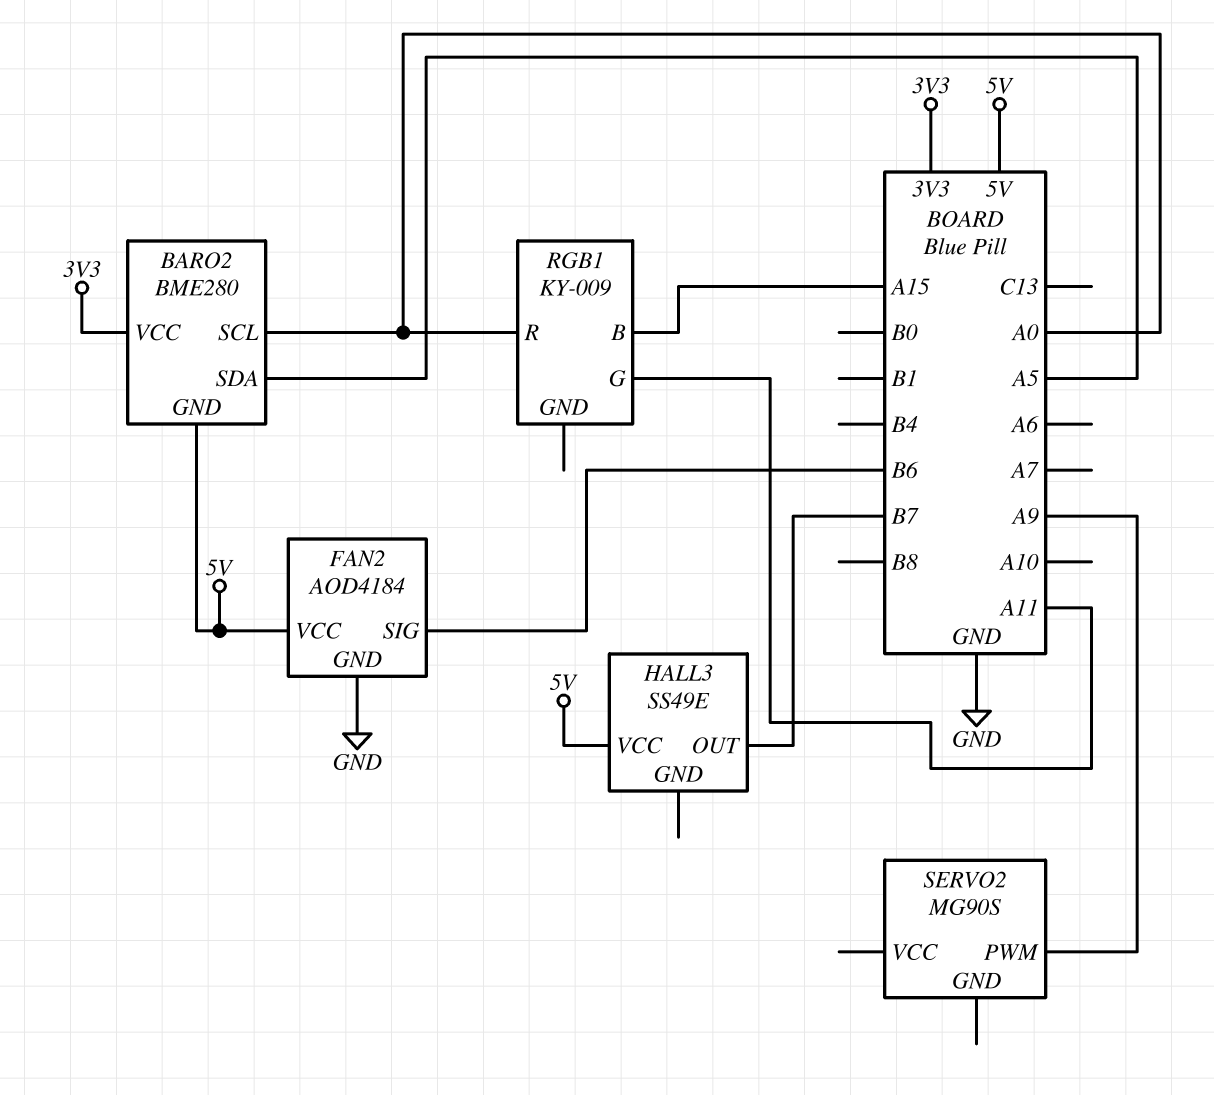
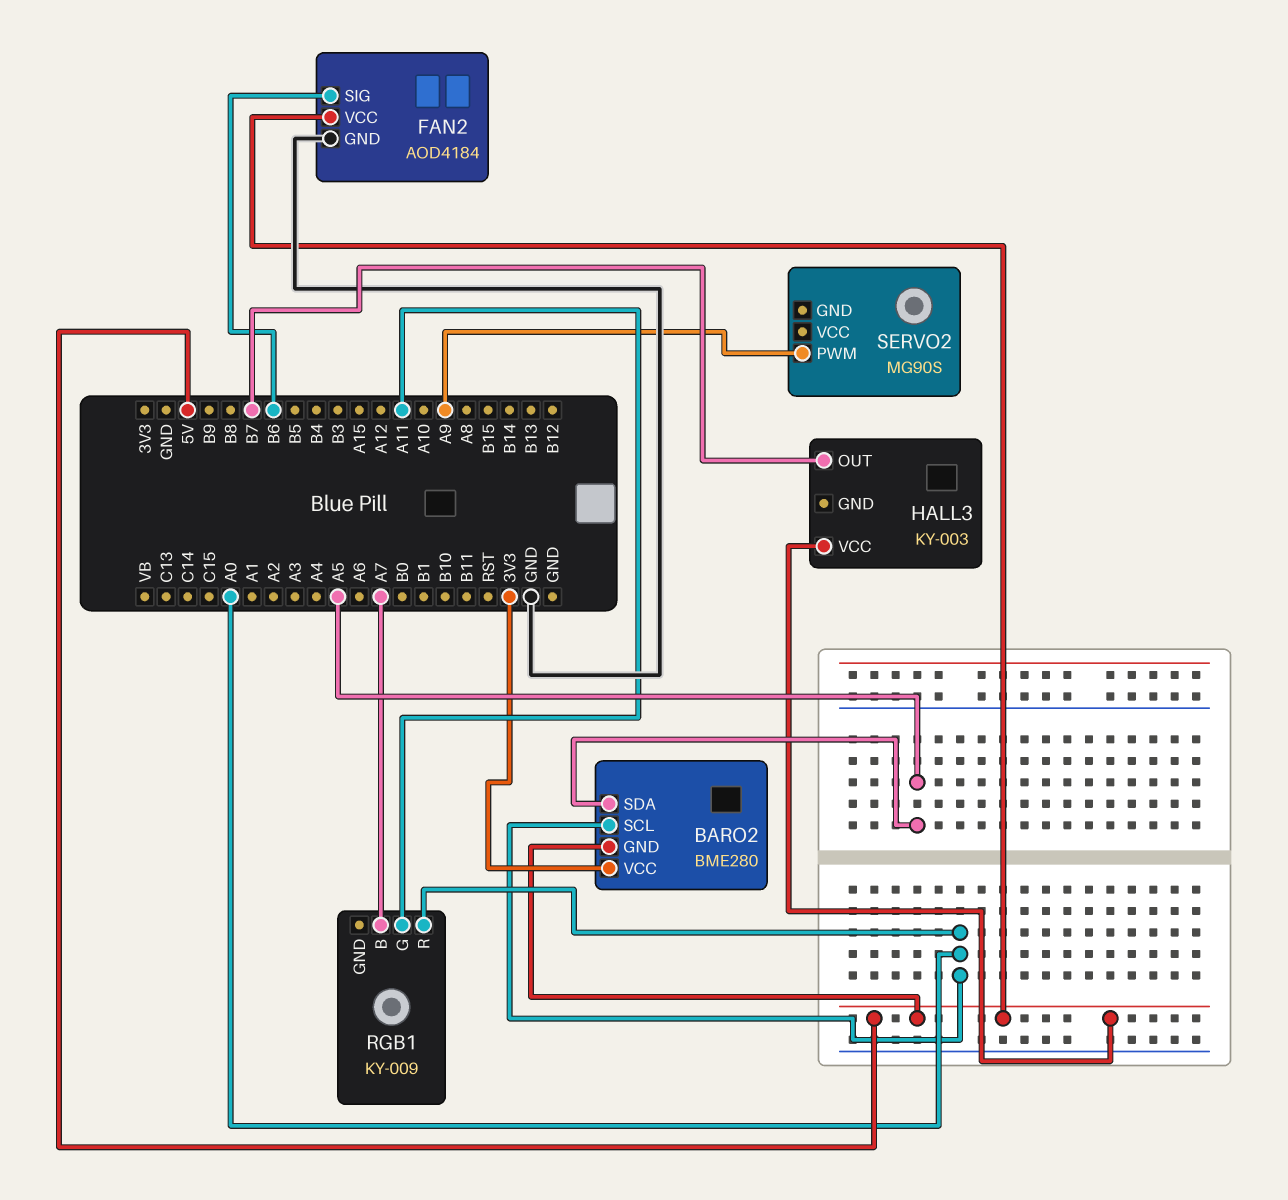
HALL3: SS49E -> KY-003
RGB1 pin B: A15 -> A7

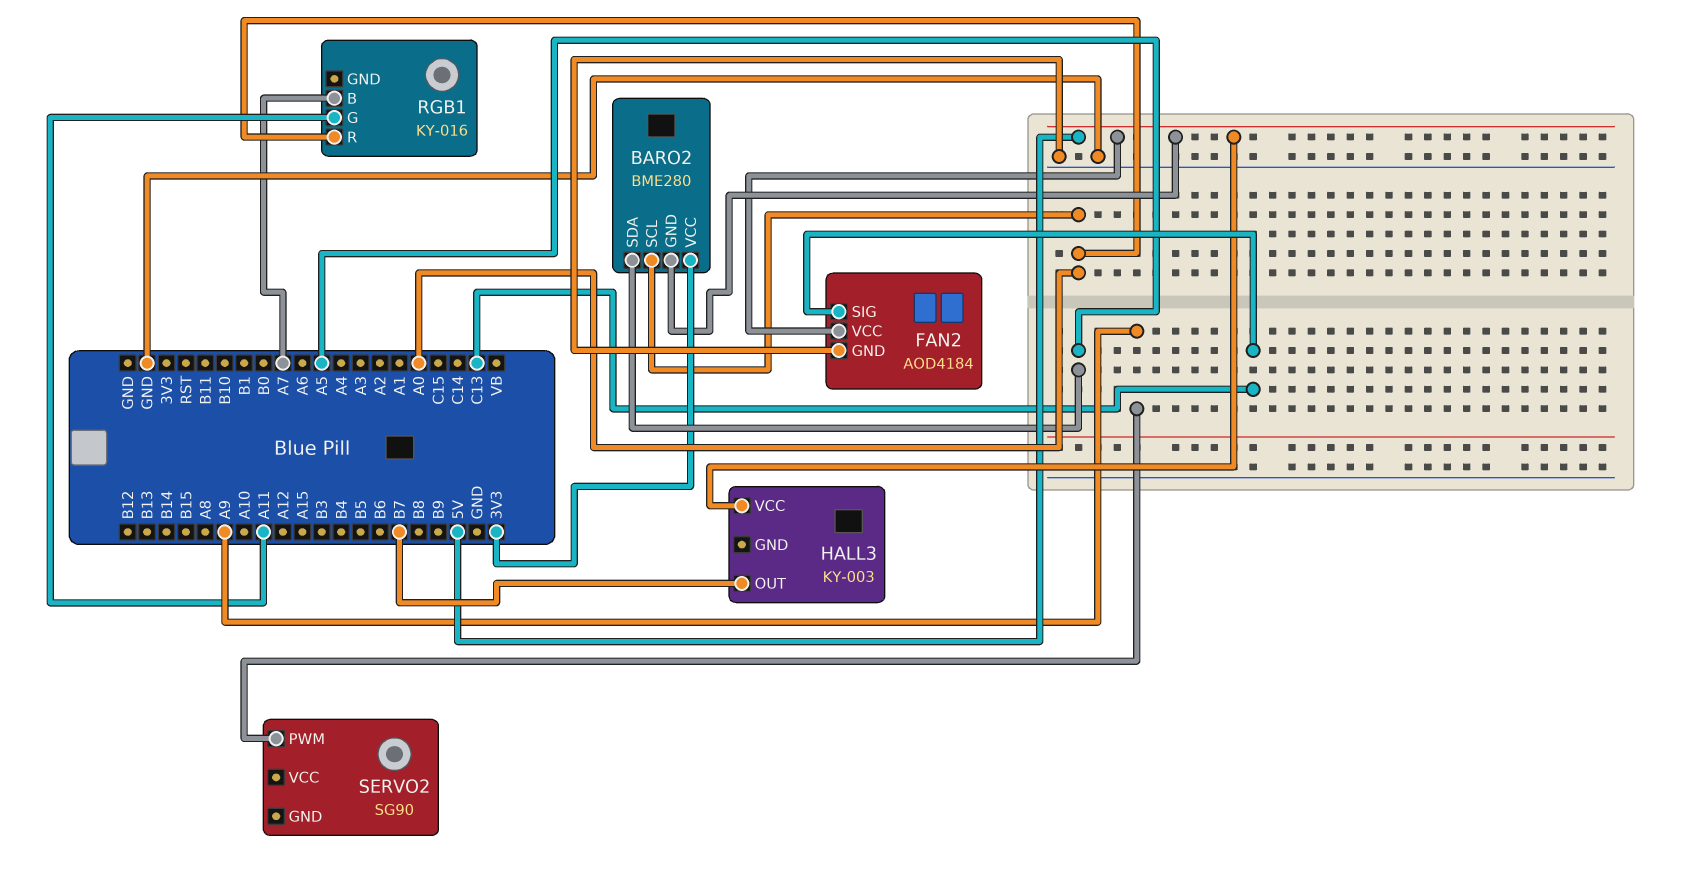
FAN2 pin SIG: B6 -> C13
RGB1: KY-009 -> KY-016
SERVO2: MG90S -> SG90

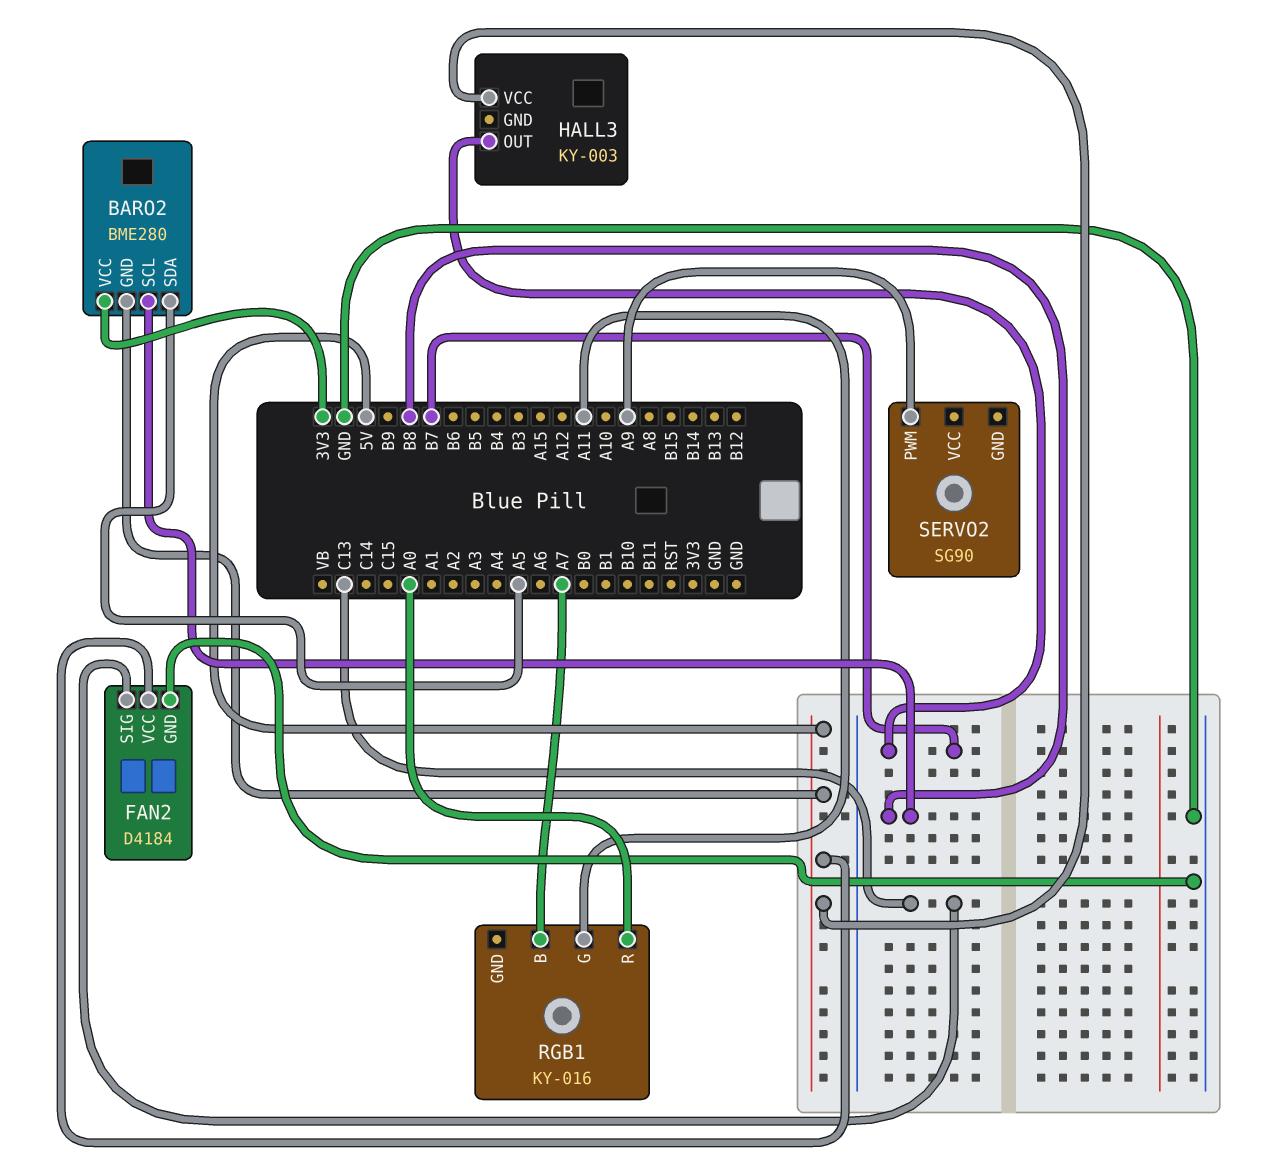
BARO2 pin SCL: A0 -> B8
FAN2: AOD4184 -> D4184

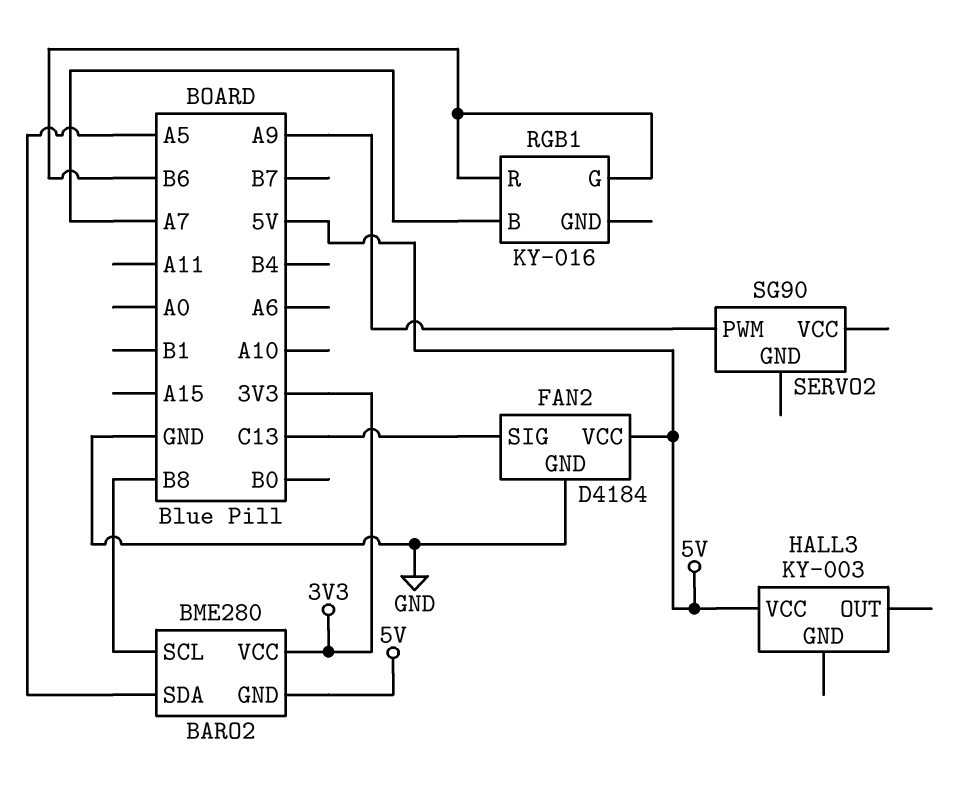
HALL3 pin OUT: B7 -> none
RGB1 pin G: A11 -> B6
RGB1 pin R: A0 -> B6

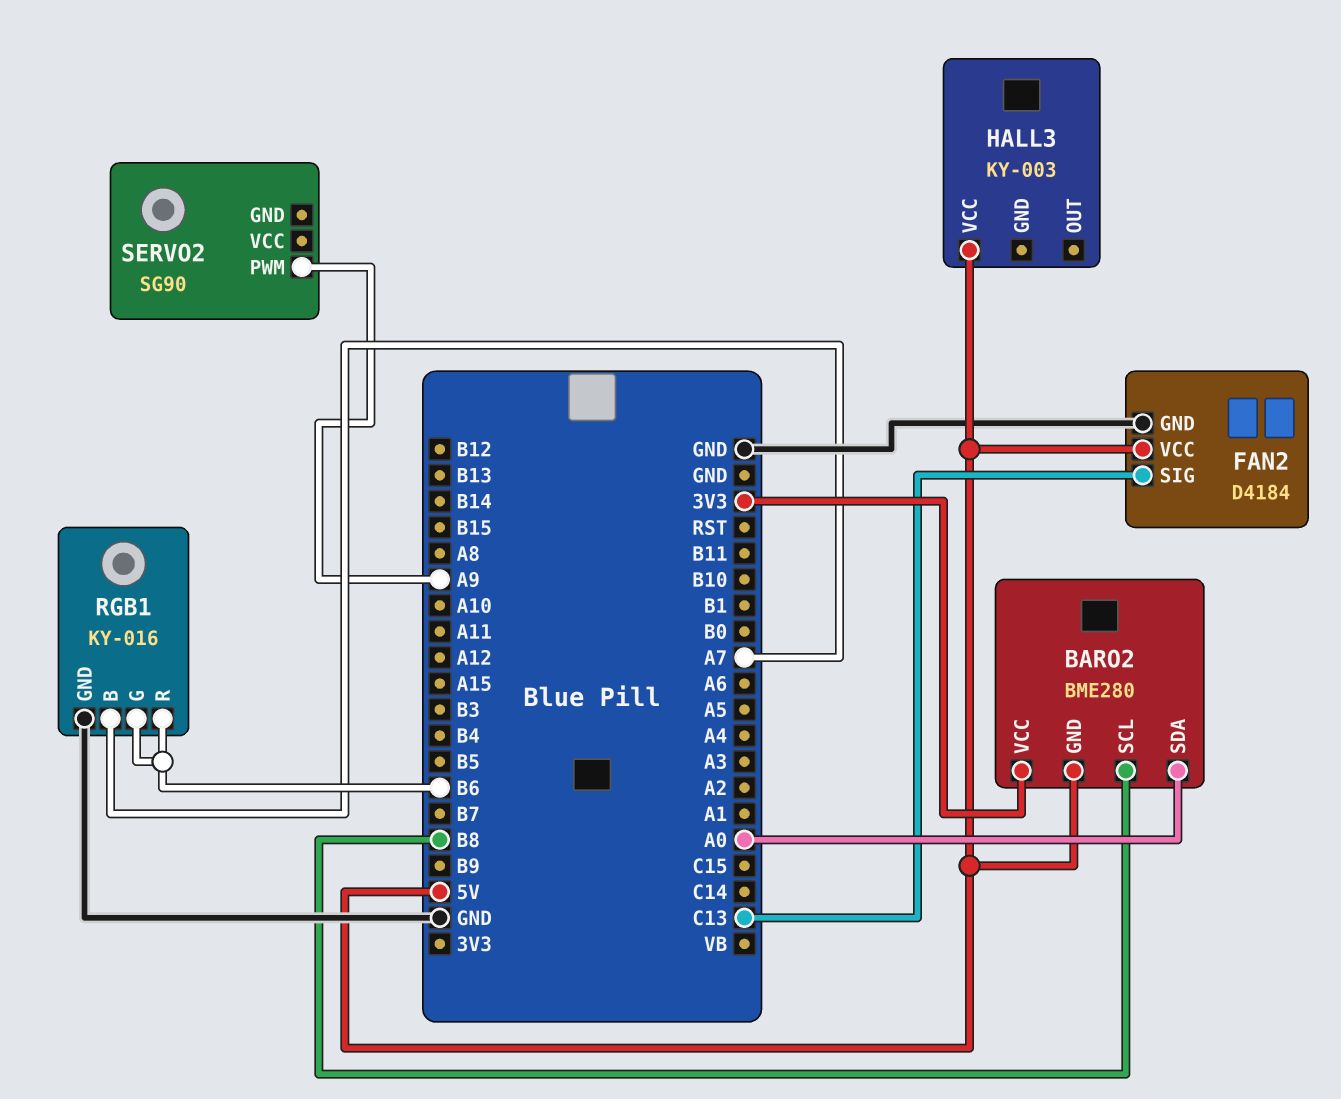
BARO2 pin SDA: A5 -> A0
RGB1 pin GND: none -> GND

